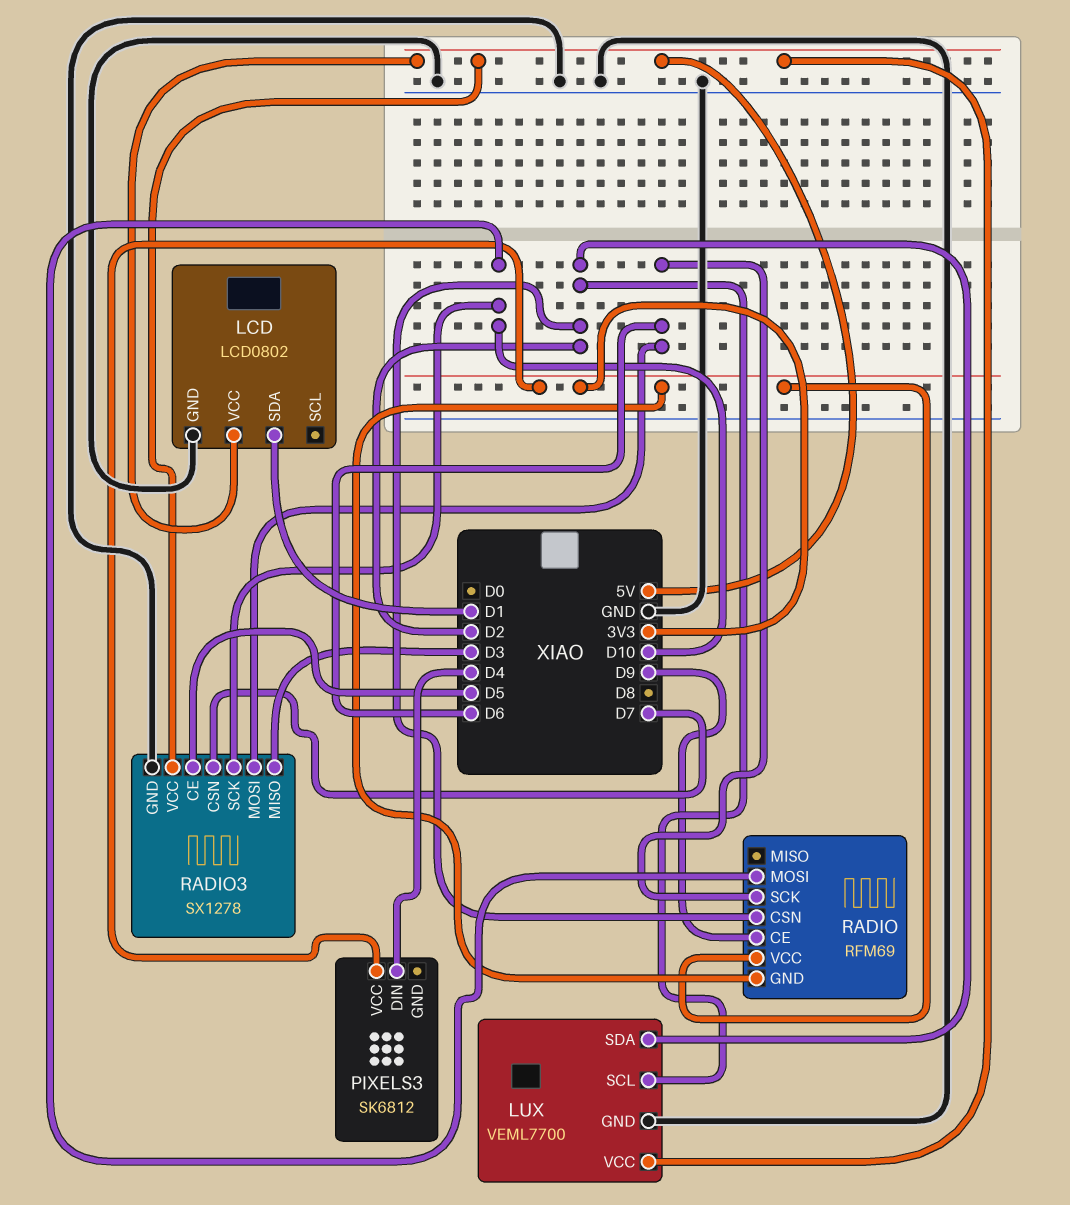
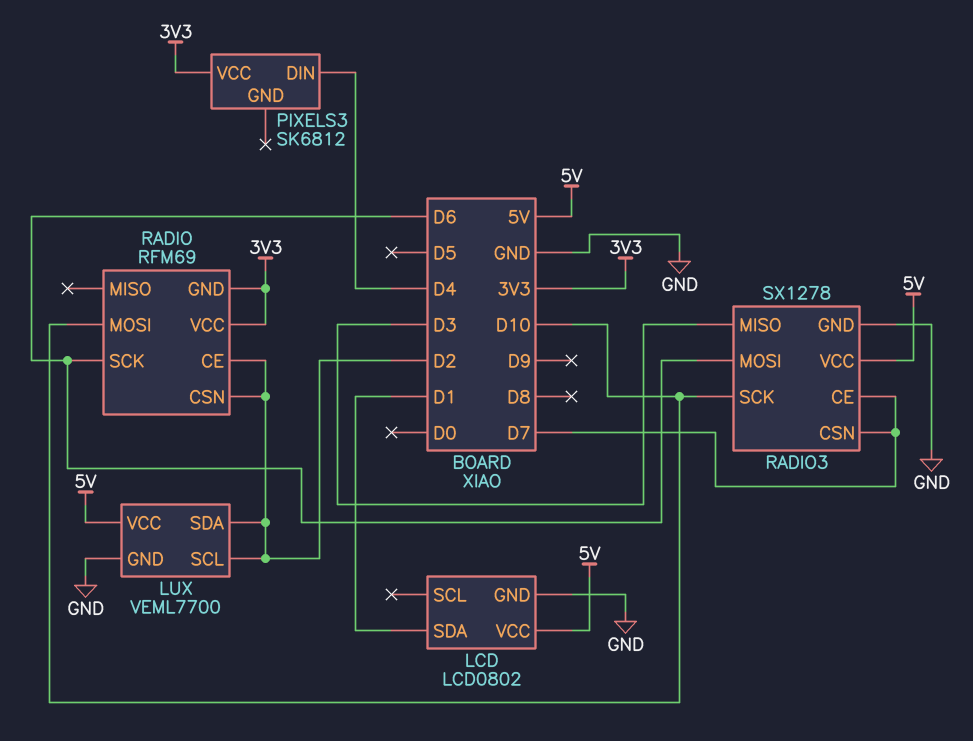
RADIO pin CE: D9 -> D2
RADIO3 pin CE: D5 -> D7

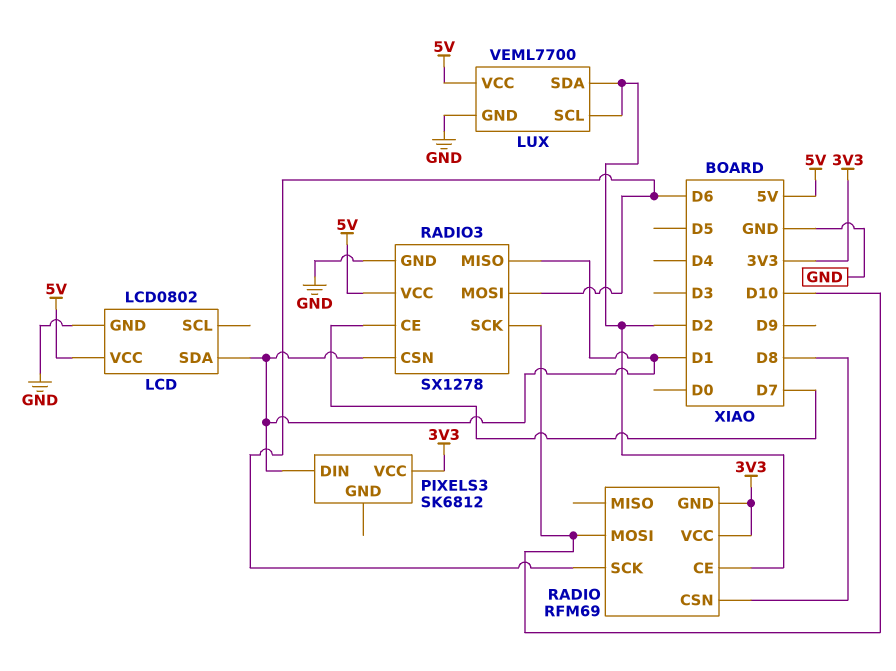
PIXELS3 pin DIN: D4 -> D1
RADIO pin CSN: D2 -> D8
RADIO3 pin CSN: D7 -> D1
RADIO3 pin MISO: D3 -> D1

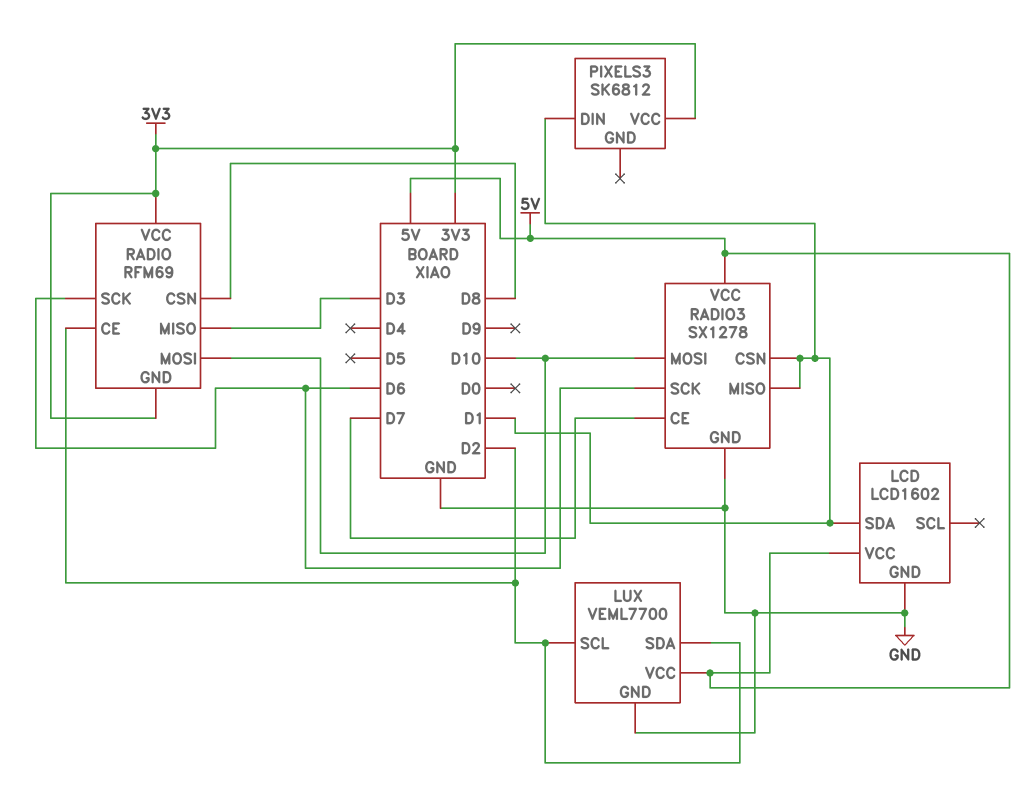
LCD: LCD0802 -> LCD1602
RADIO pin MISO: none -> D3
RADIO3 pin MOSI: D6 -> D10
RADIO3 pin SCK: D10 -> D6

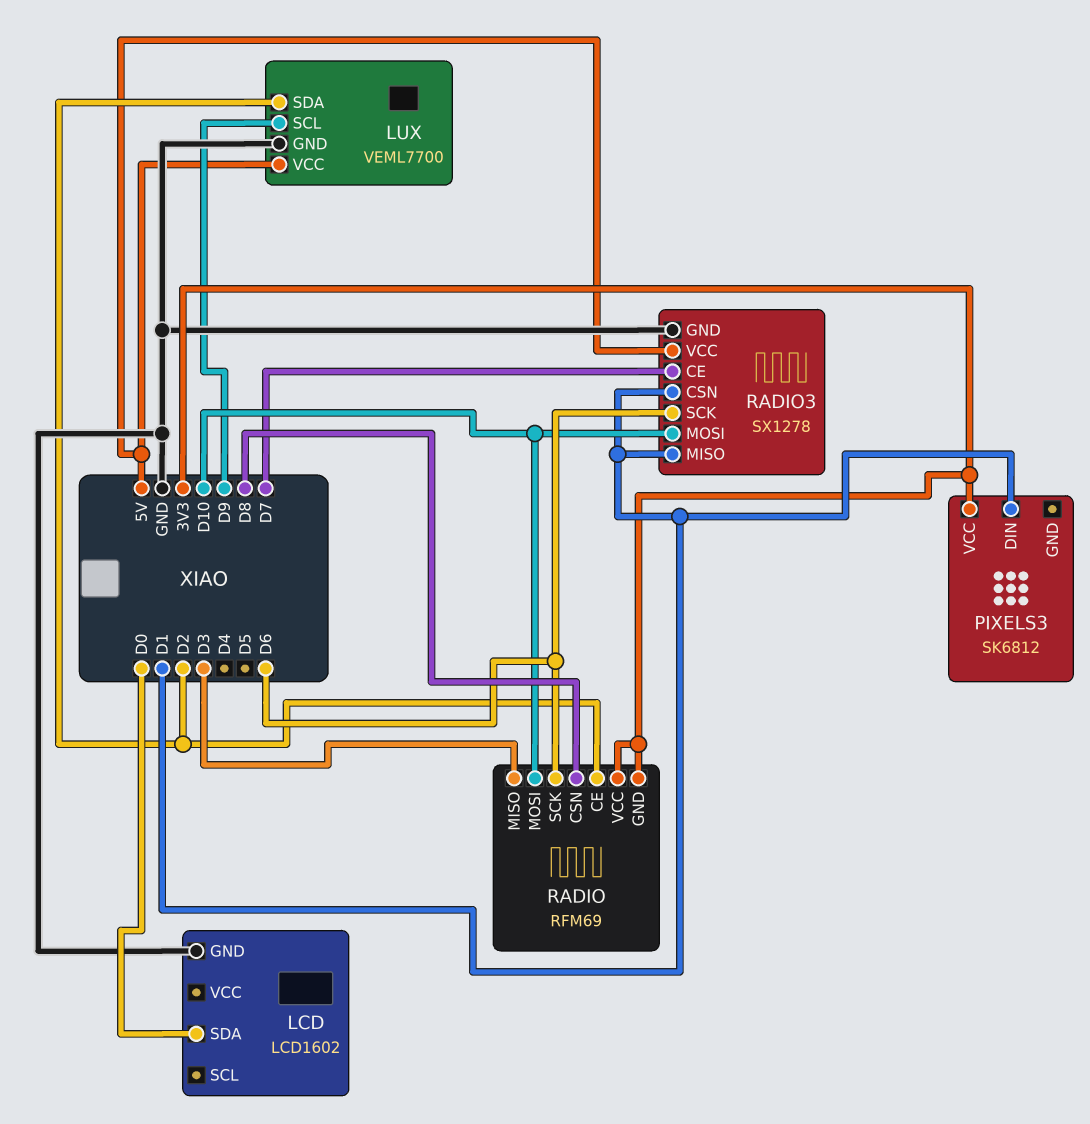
LCD pin SDA: D1 -> D0
LCD pin VCC: 5V -> none
LUX pin SCL: D2 -> D9

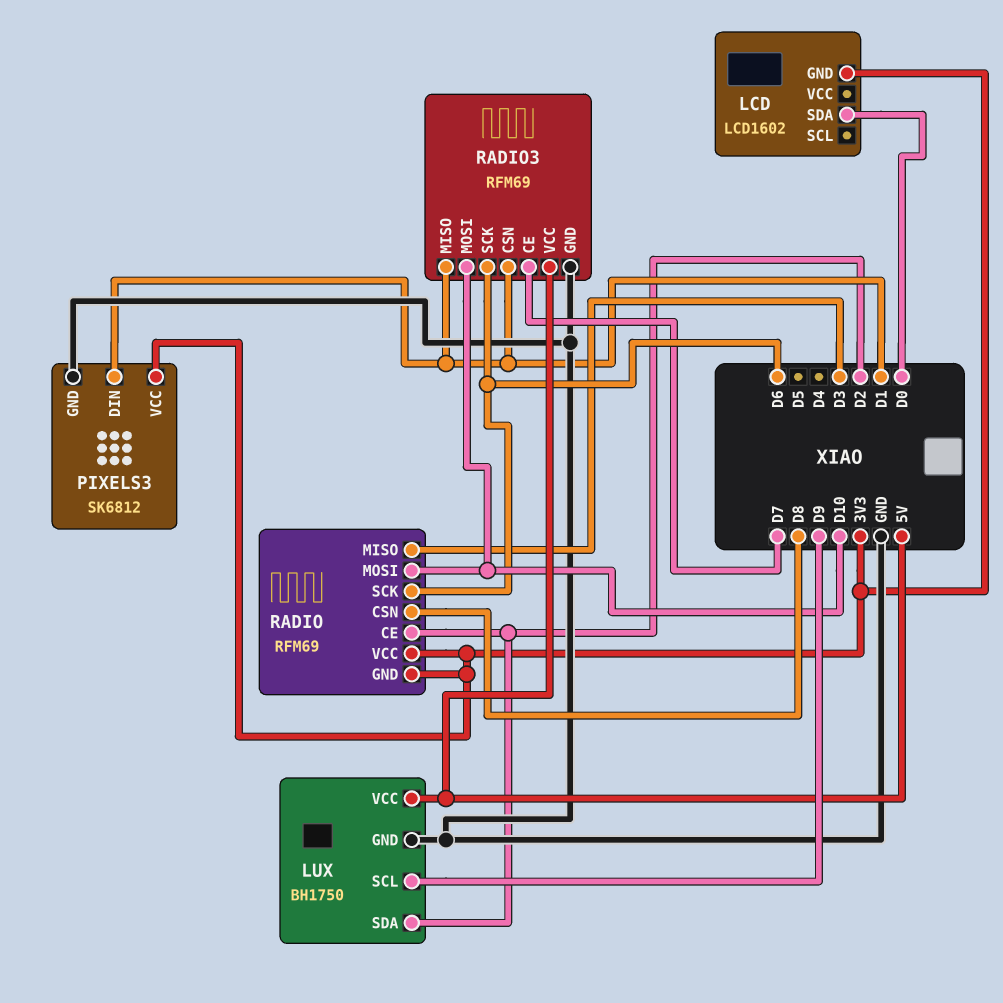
LCD pin GND: GND -> 3V3
LUX: VEML7700 -> BH1750
PIXELS3 pin GND: none -> GND
RADIO3: SX1278 -> RFM69

